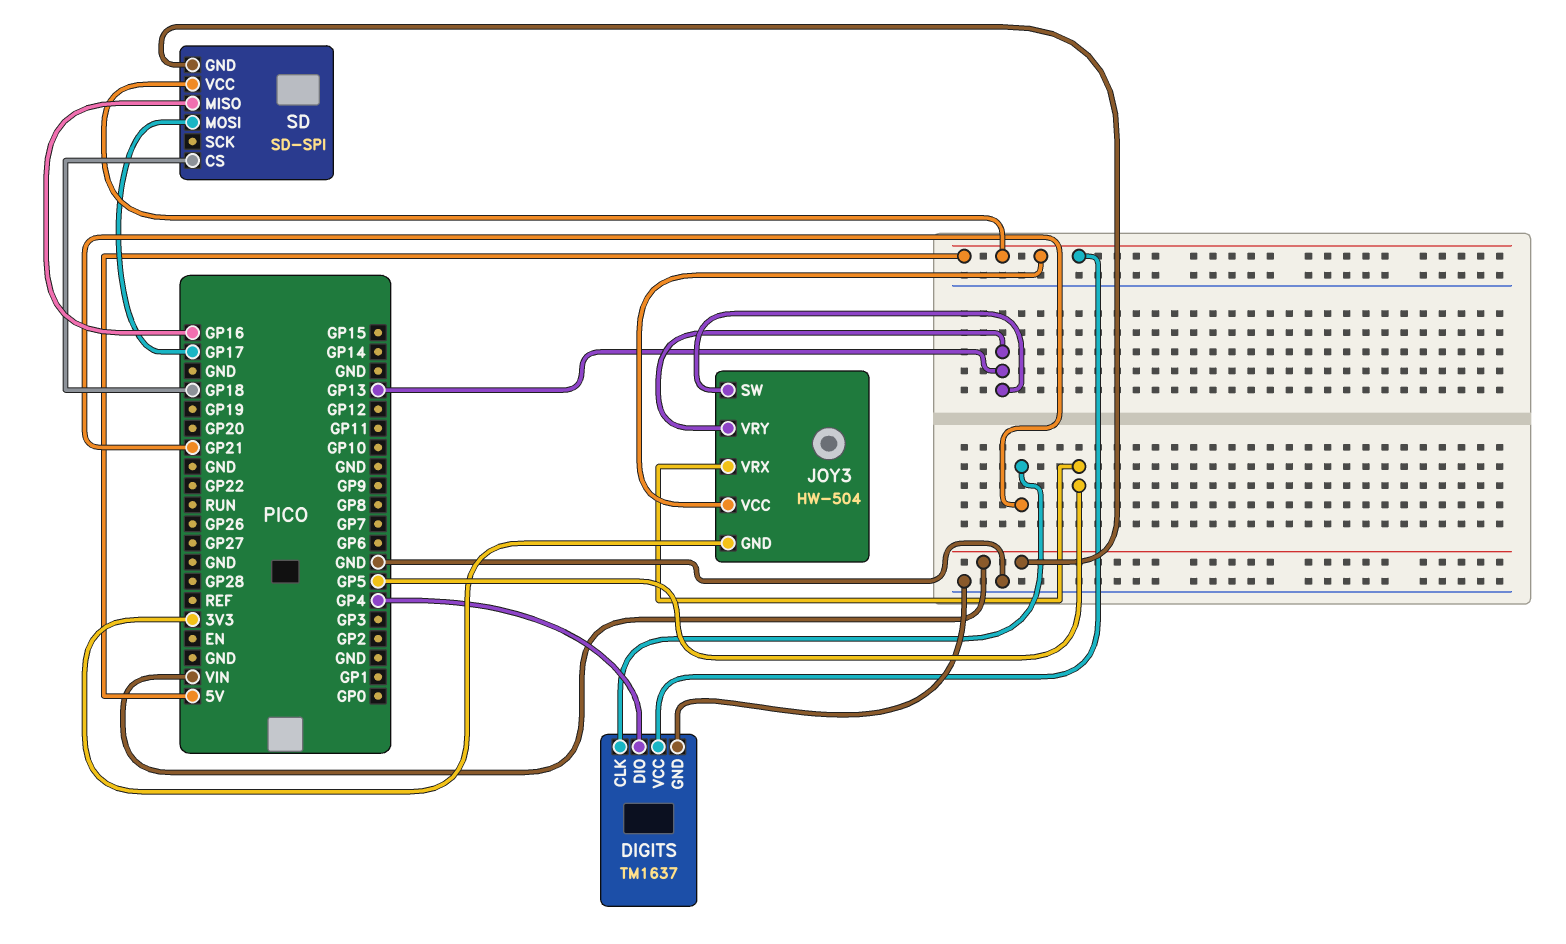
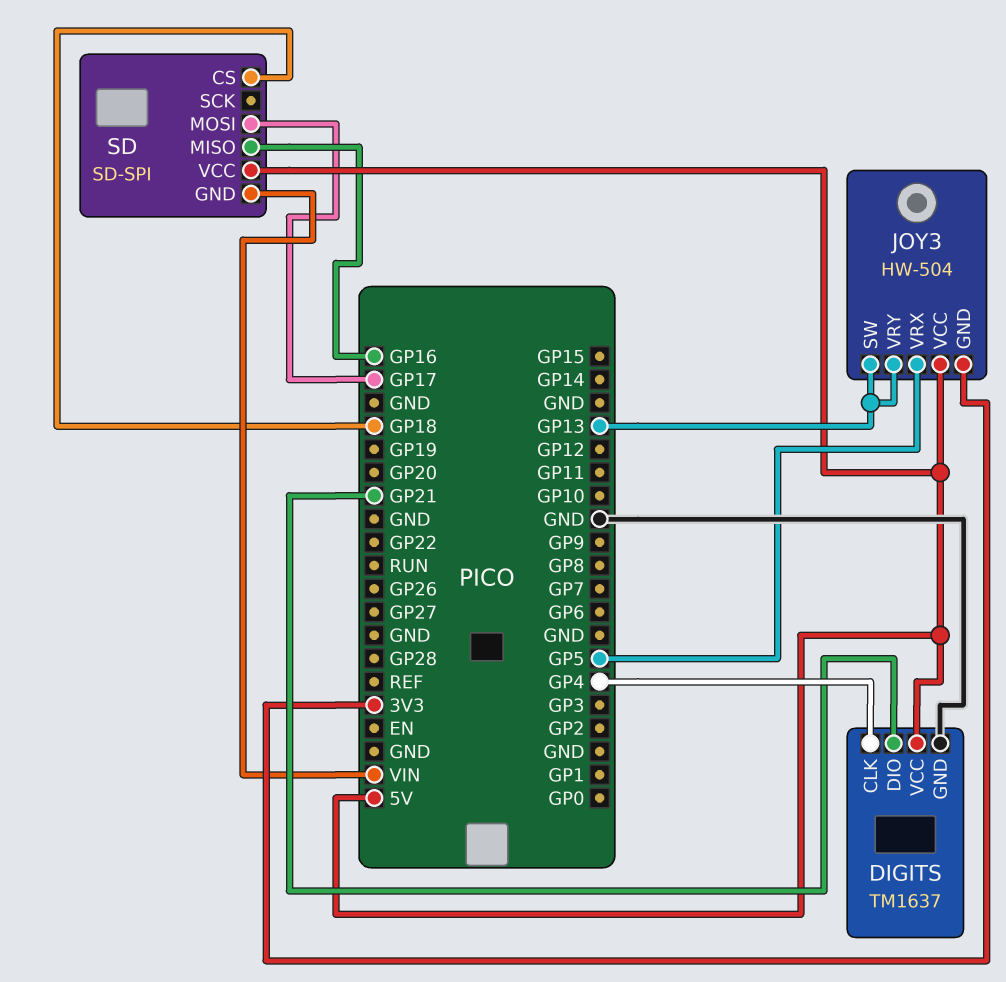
DIGITS pin CLK: GP21 -> GP4
DIGITS pin DIO: GP4 -> GP21

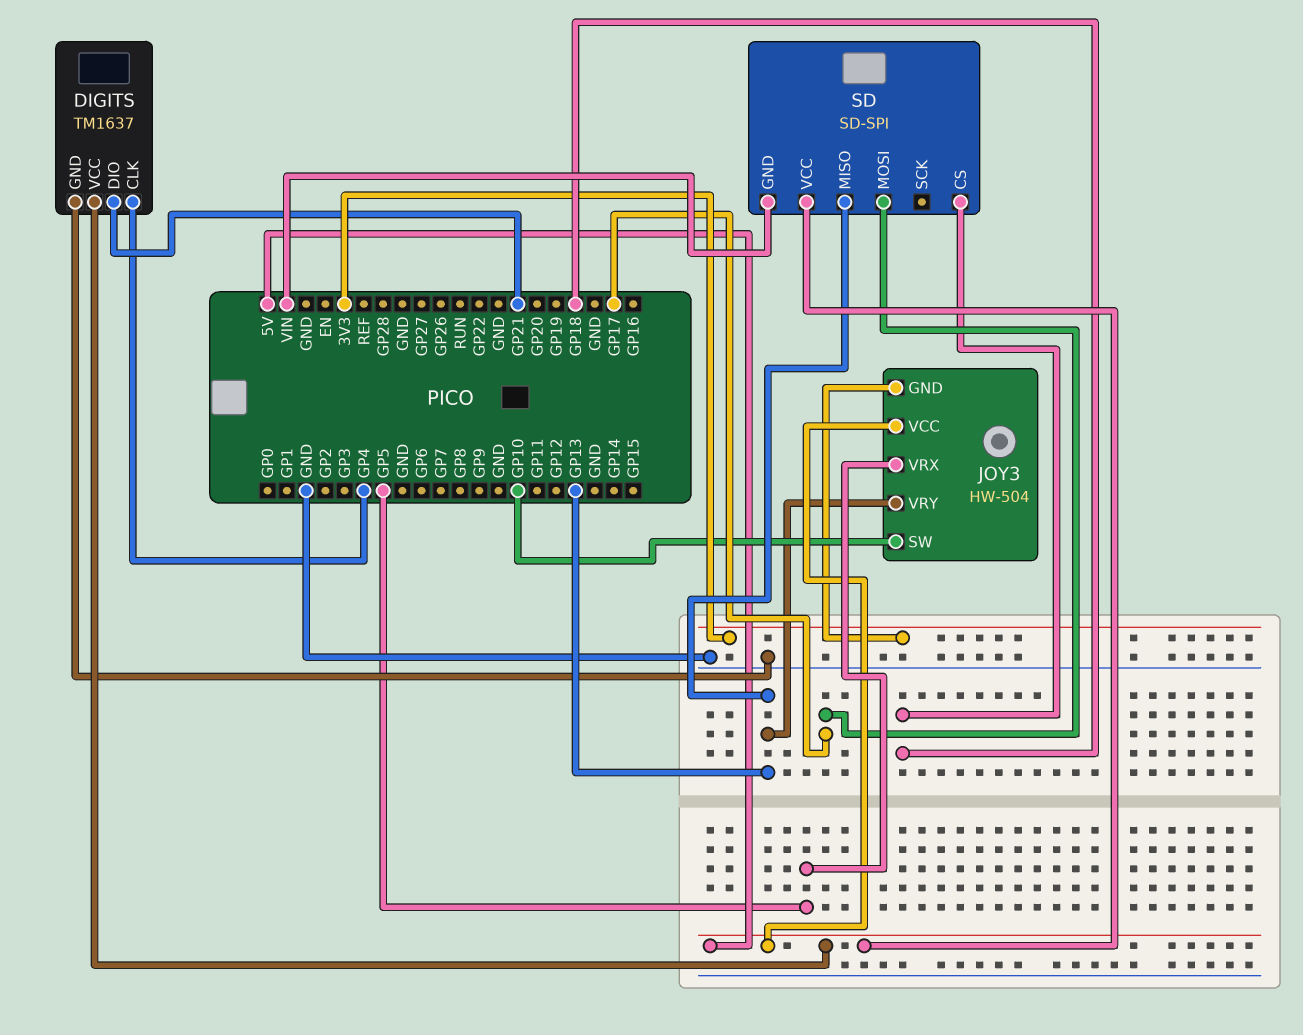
JOY3 pin SW: GP13 -> GP10
SD pin MISO: GP16 -> GP13

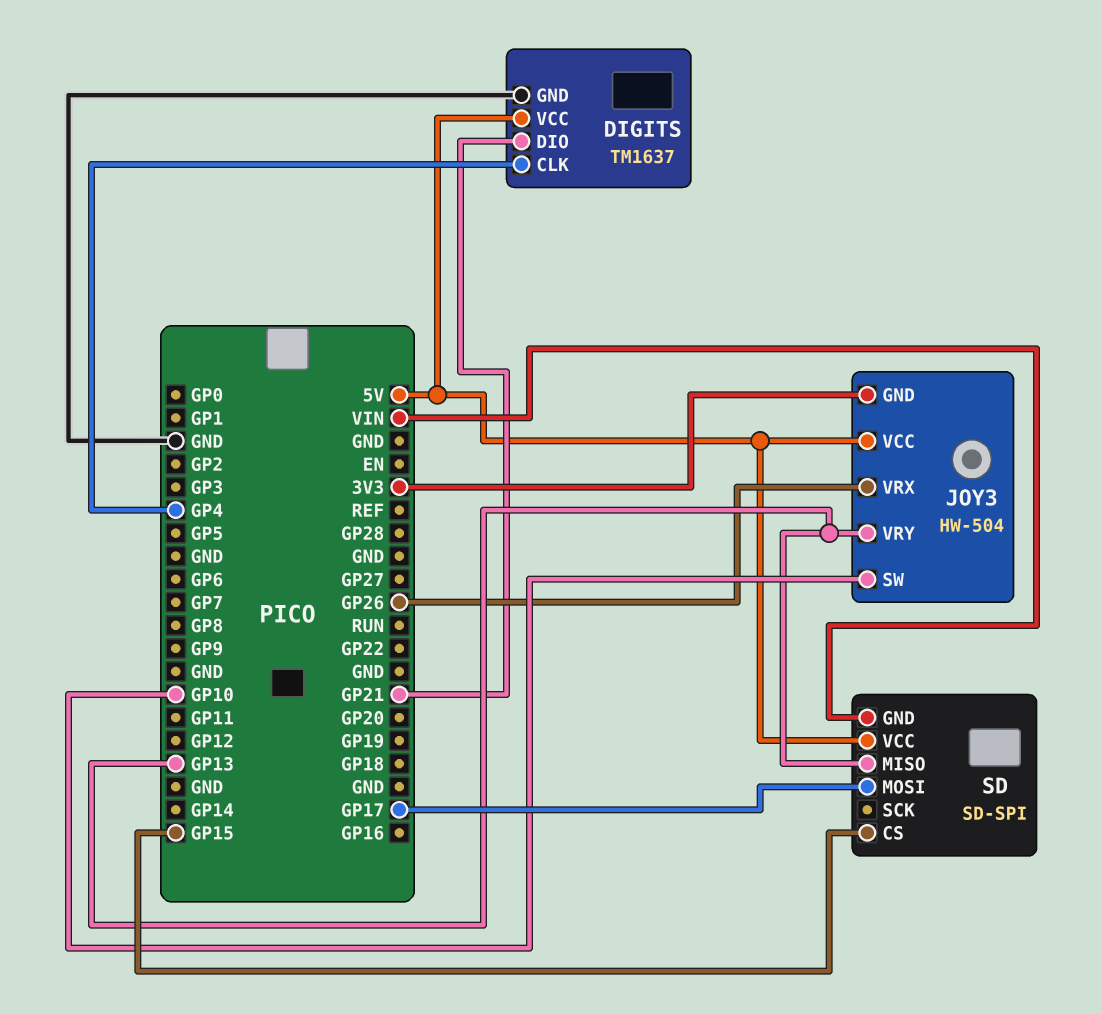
JOY3 pin VRX: GP5 -> GP26
SD pin CS: GP18 -> GP15

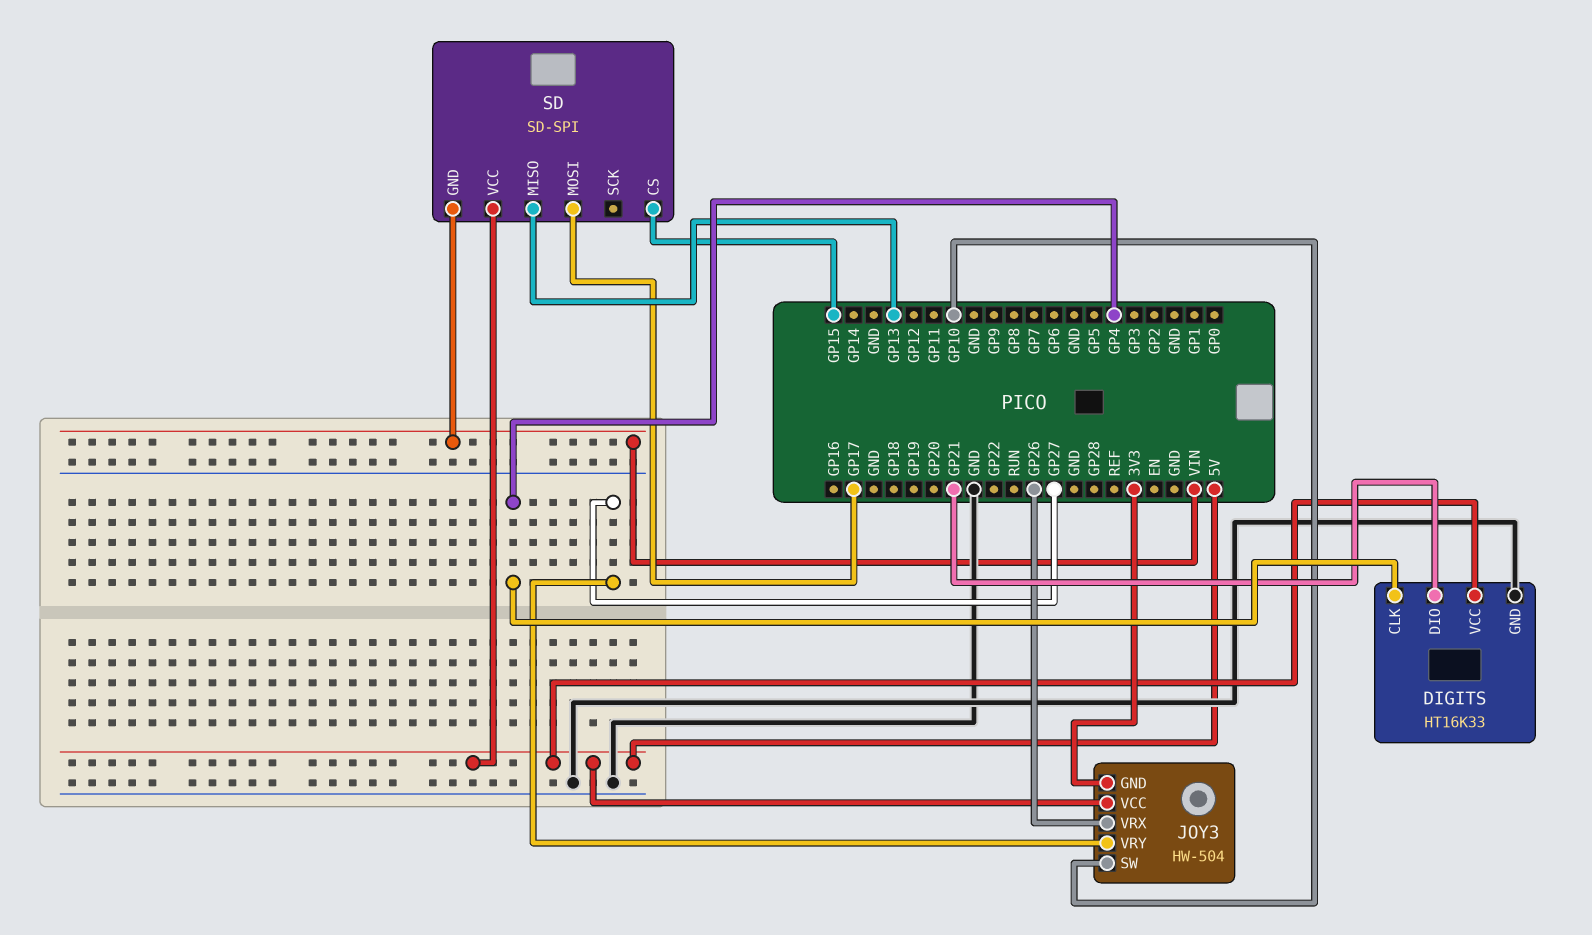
DIGITS: TM1637 -> HT16K33
JOY3 pin VRY: GP13 -> GP27

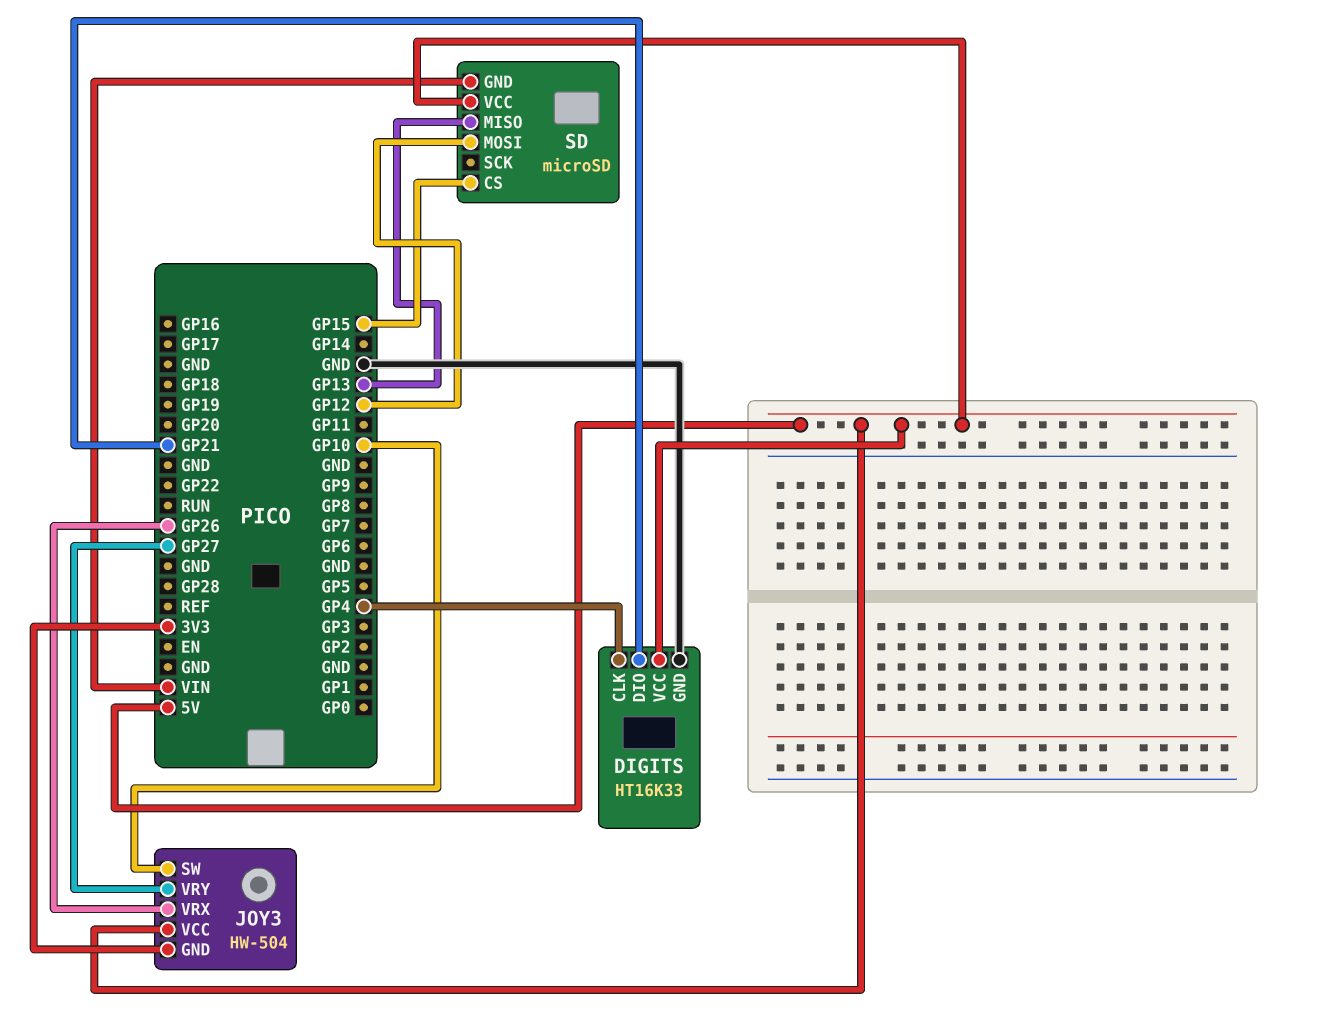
SD: SD-SPI -> microSD
SD pin MOSI: GP17 -> GP12

